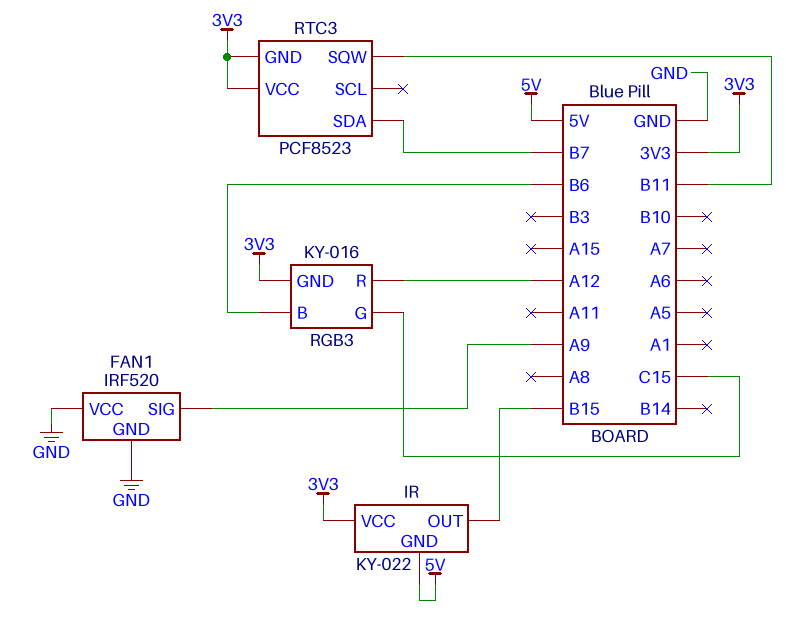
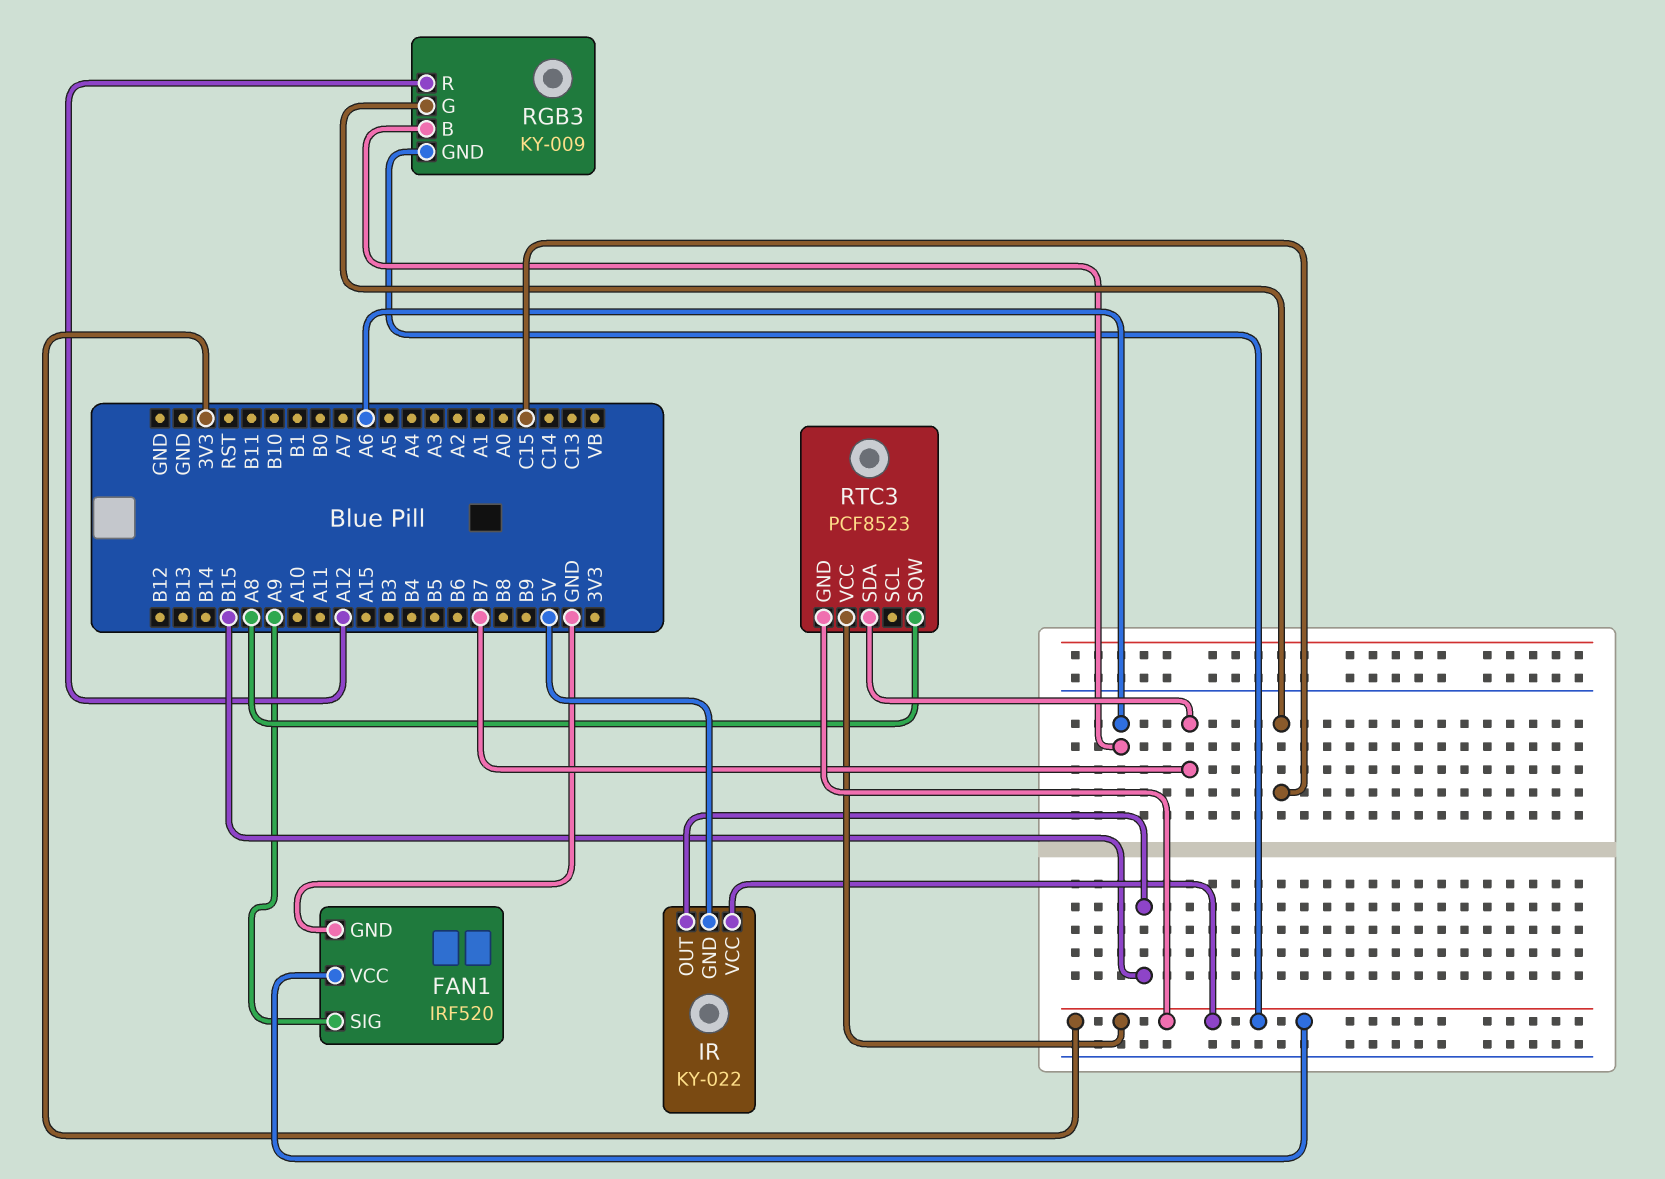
FAN1 pin VCC: GND -> 3V3
RGB3: KY-016 -> KY-009
RGB3 pin B: B6 -> A6
RTC3 pin SQW: B11 -> A8

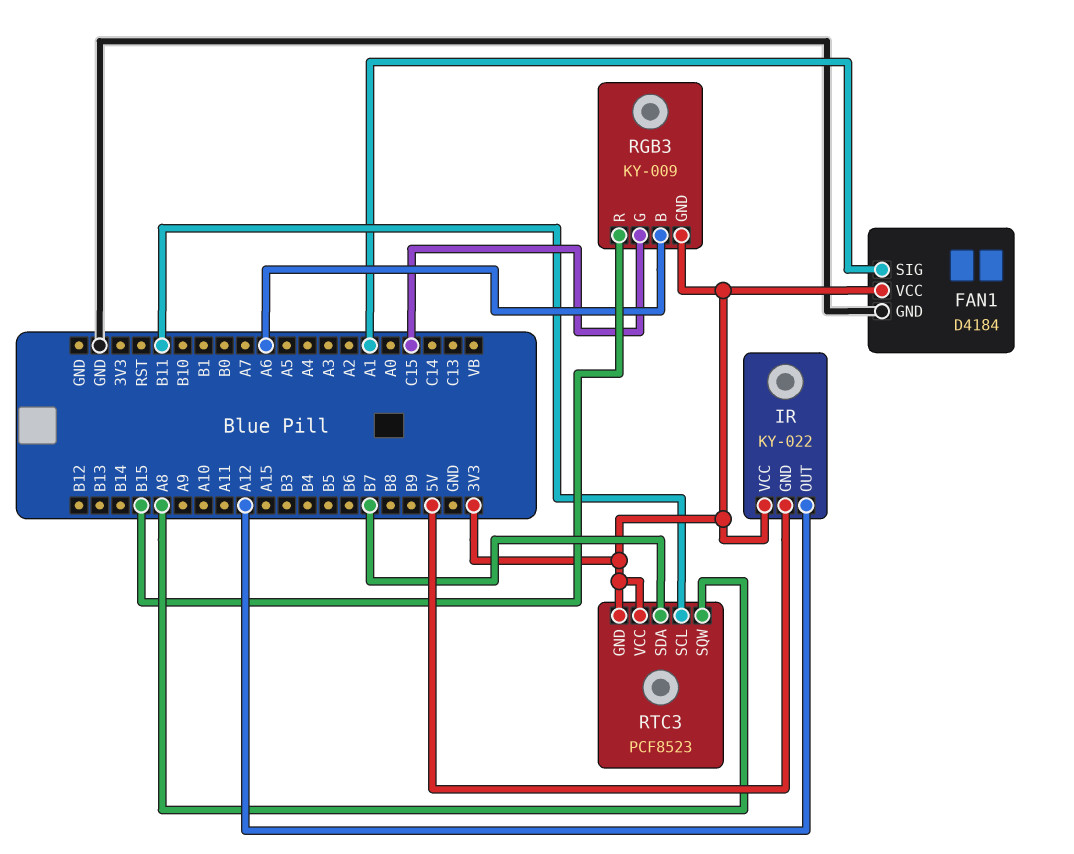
FAN1: IRF520 -> D4184
FAN1 pin SIG: A9 -> A1
IR pin OUT: B15 -> A12
RGB3 pin R: A12 -> B15
RTC3 pin SCL: none -> B11

